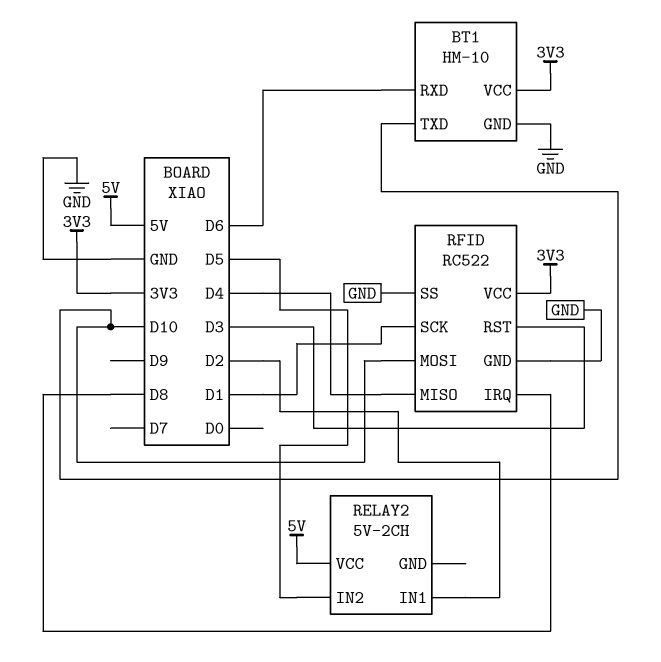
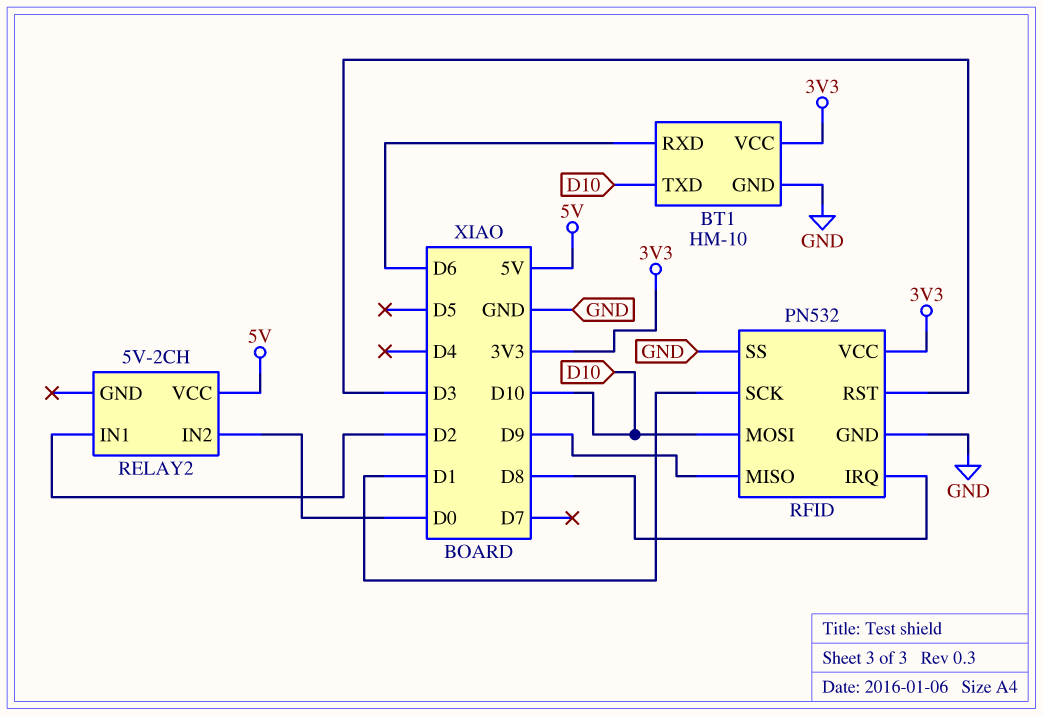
RELAY2 pin IN2: D5 -> D0
RFID: RC522 -> PN532
RFID pin MISO: D4 -> D9

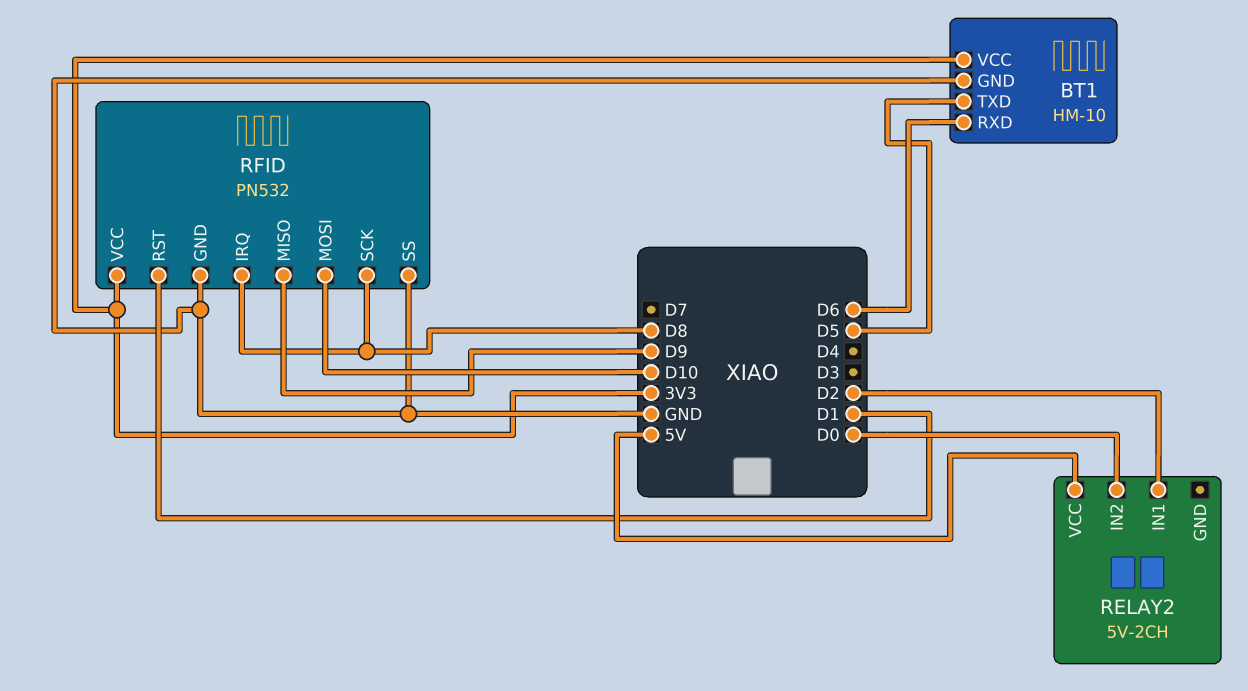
BT1 pin TXD: D10 -> D5
RFID pin RST: D3 -> D1
RFID pin SCK: D1 -> D8

